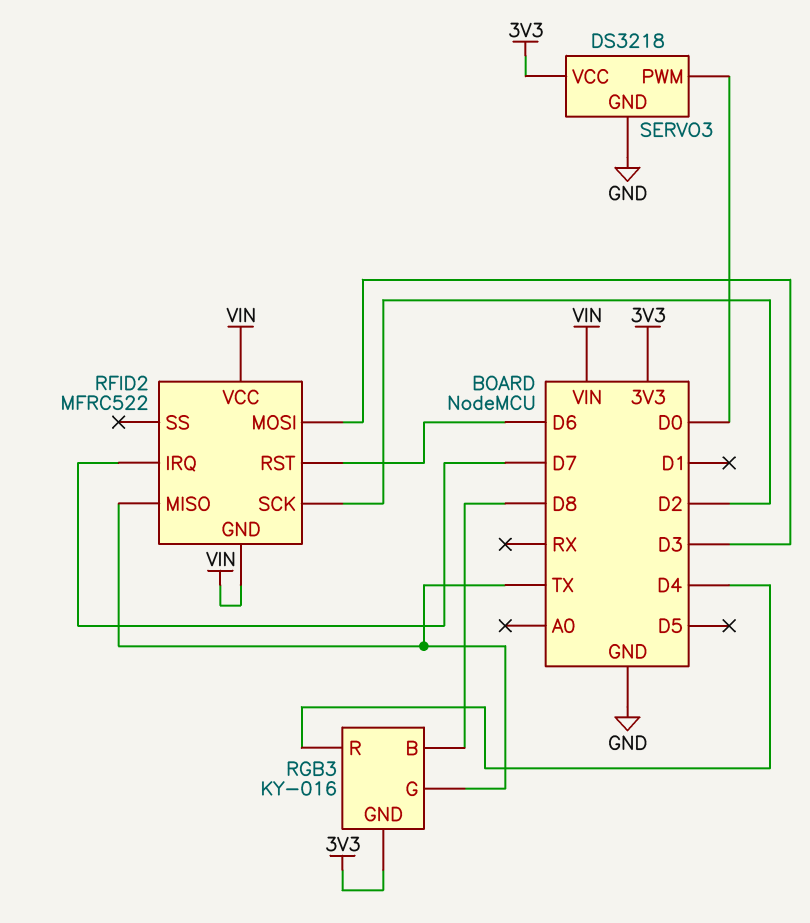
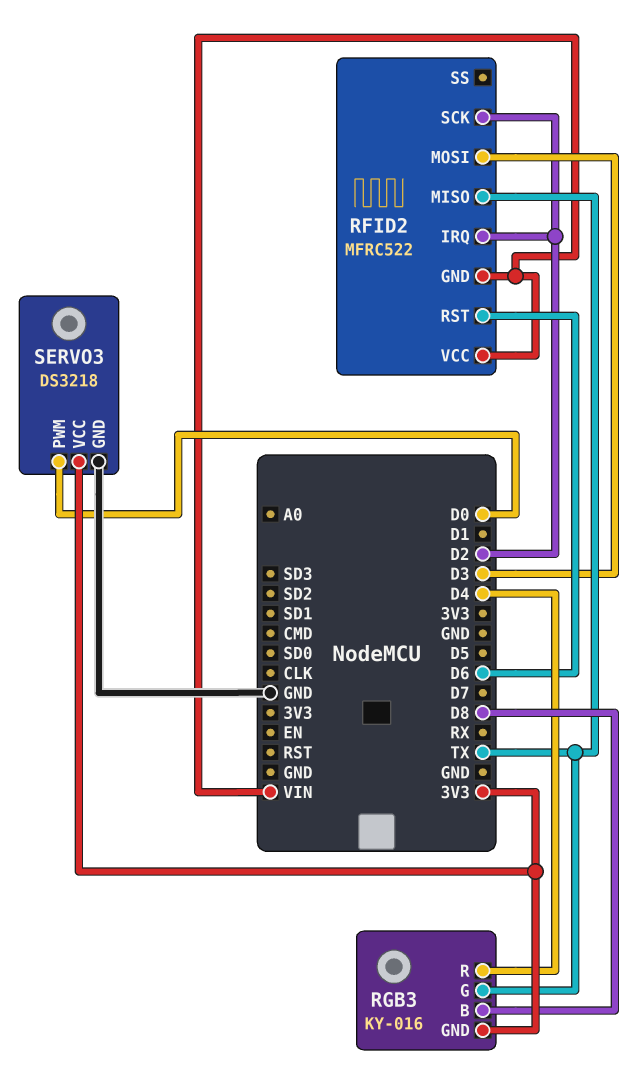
RFID2 pin IRQ: D7 -> D2

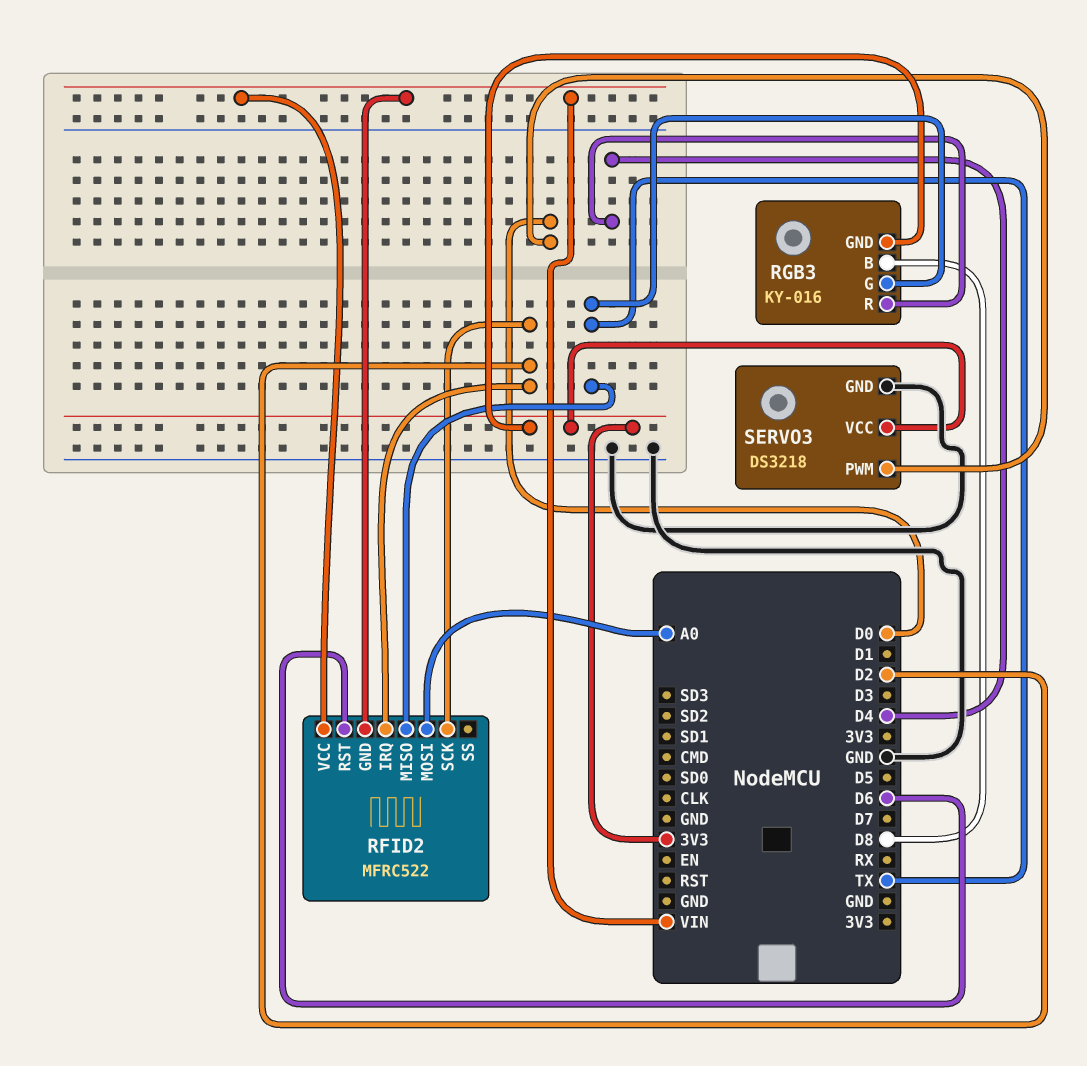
RFID2 pin MOSI: D3 -> A0

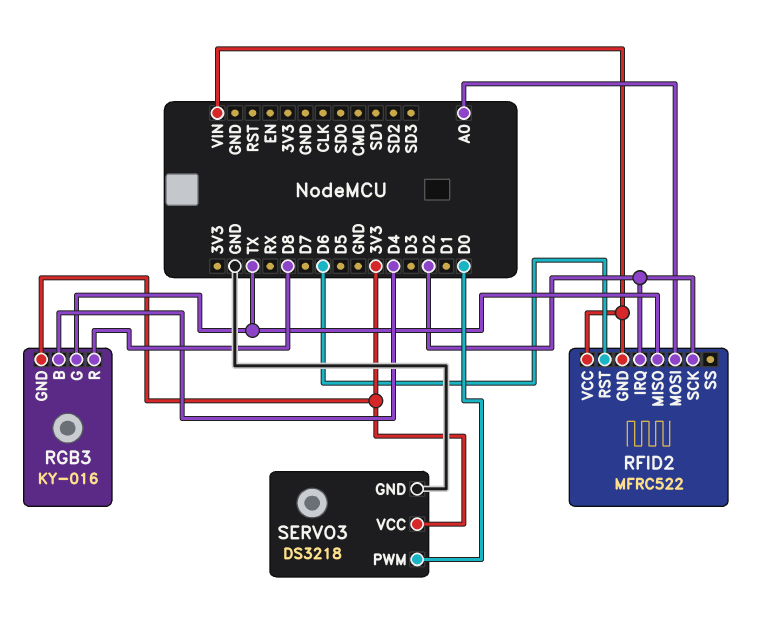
RGB3 pin B: D8 -> D4
RGB3 pin R: D4 -> D8

